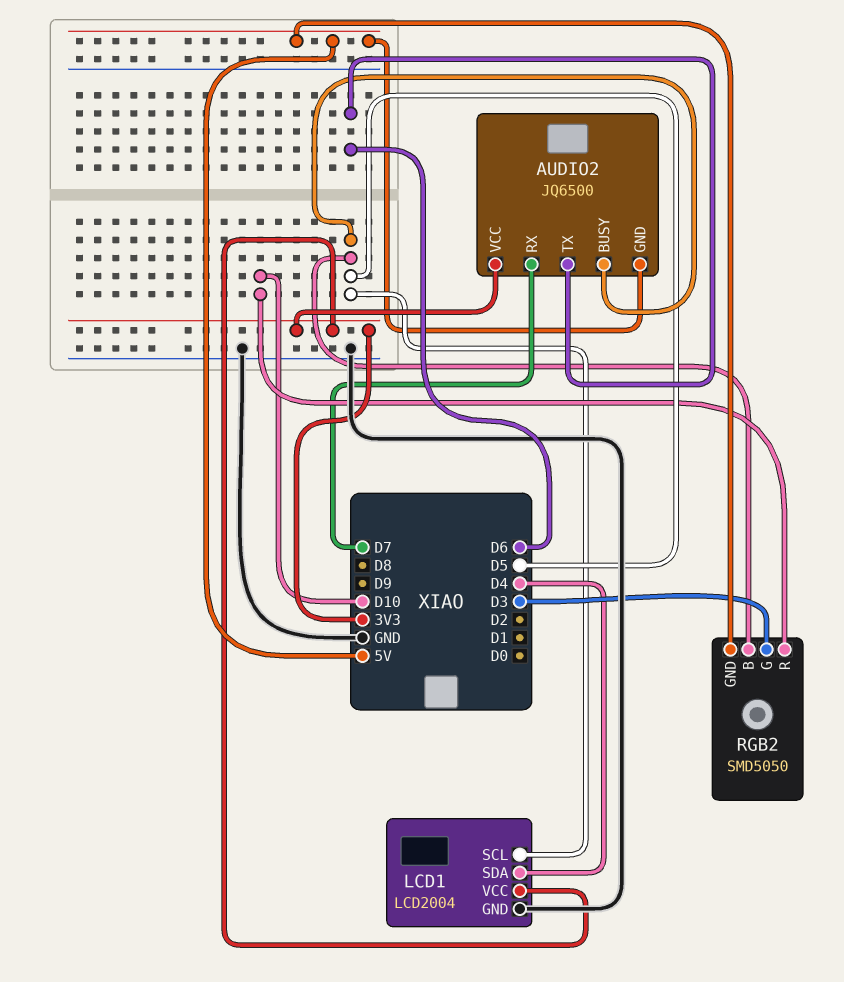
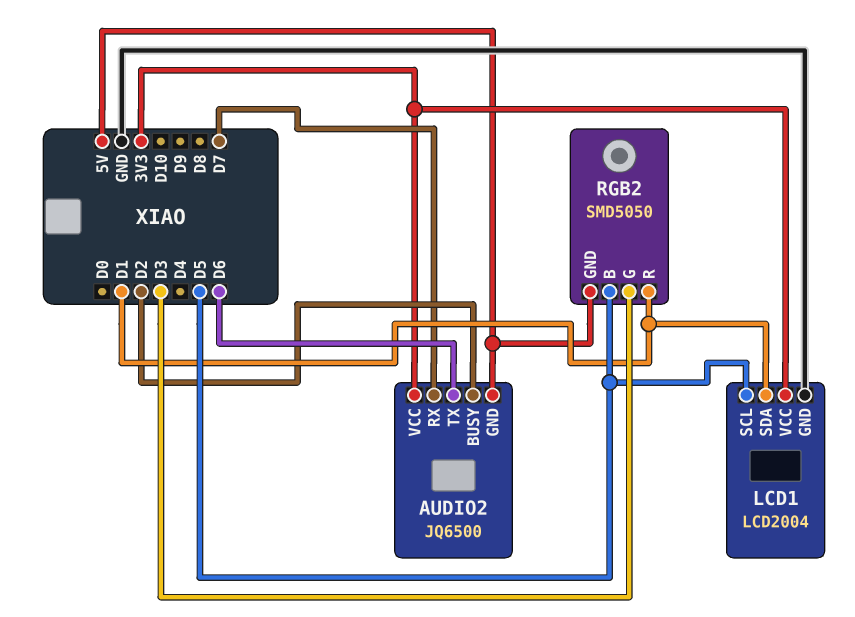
AUDIO2 pin BUSY: D5 -> D2
LCD1 pin SDA: D4 -> D1
RGB2 pin R: D10 -> D1

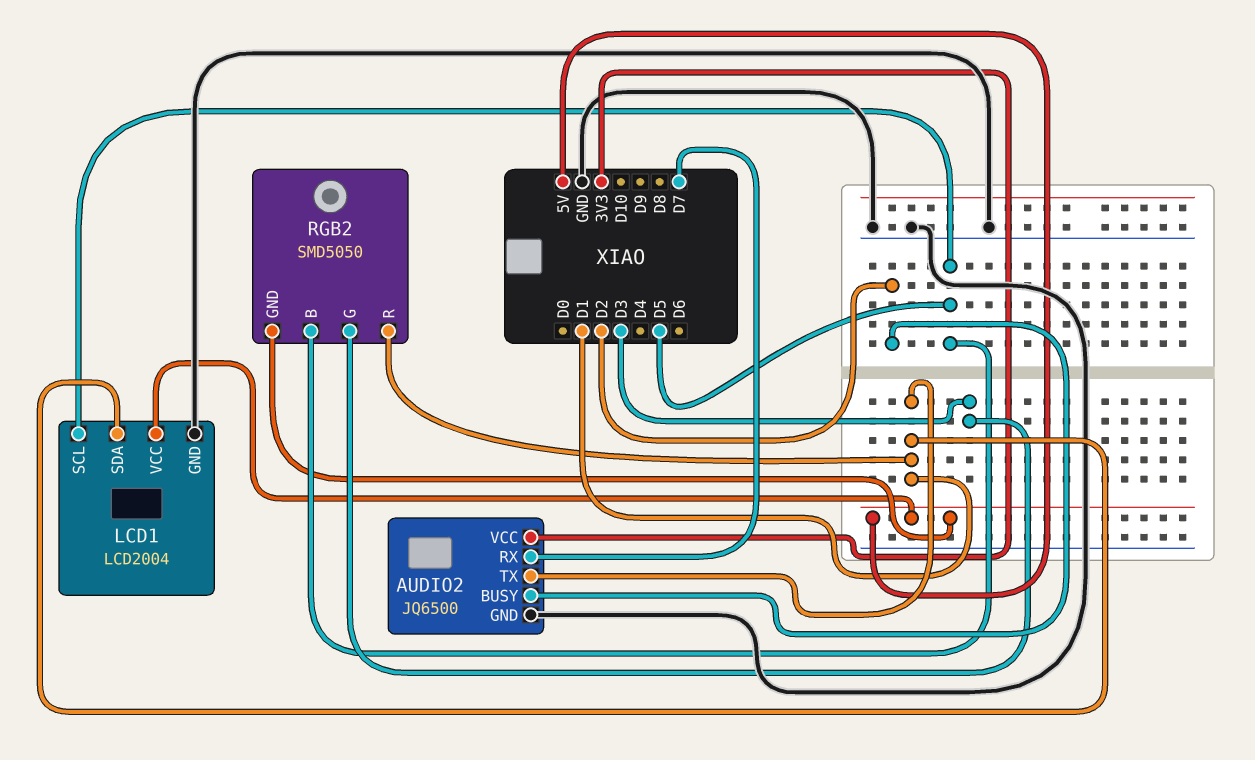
AUDIO2 pin GND: 5V -> GND
AUDIO2 pin TX: D6 -> D1
LCD1 pin VCC: 3V3 -> 5V

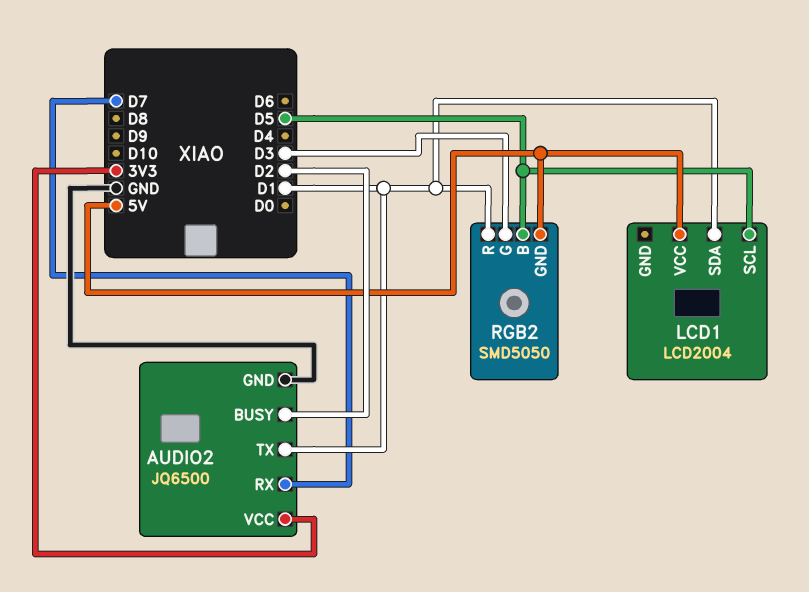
LCD1 pin GND: GND -> none

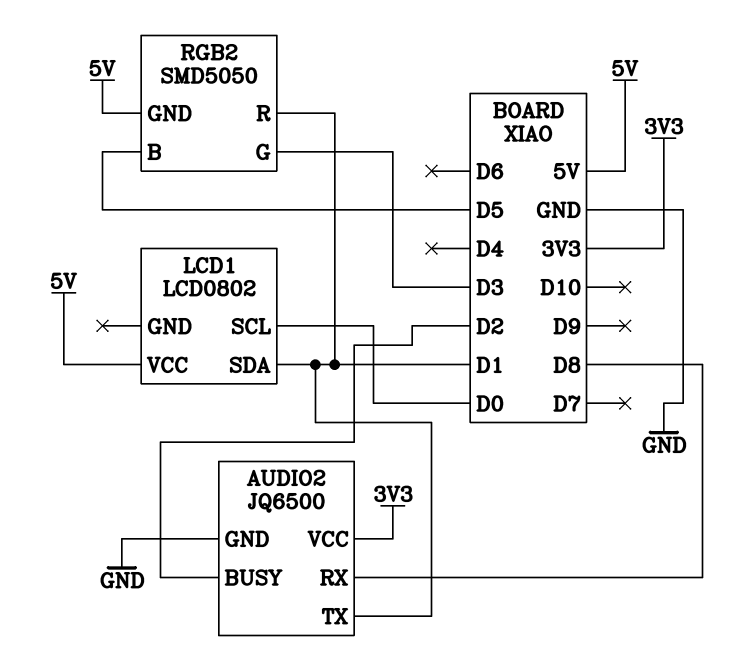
AUDIO2 pin RX: D7 -> D8
LCD1: LCD2004 -> LCD0802
LCD1 pin SCL: D5 -> D0

